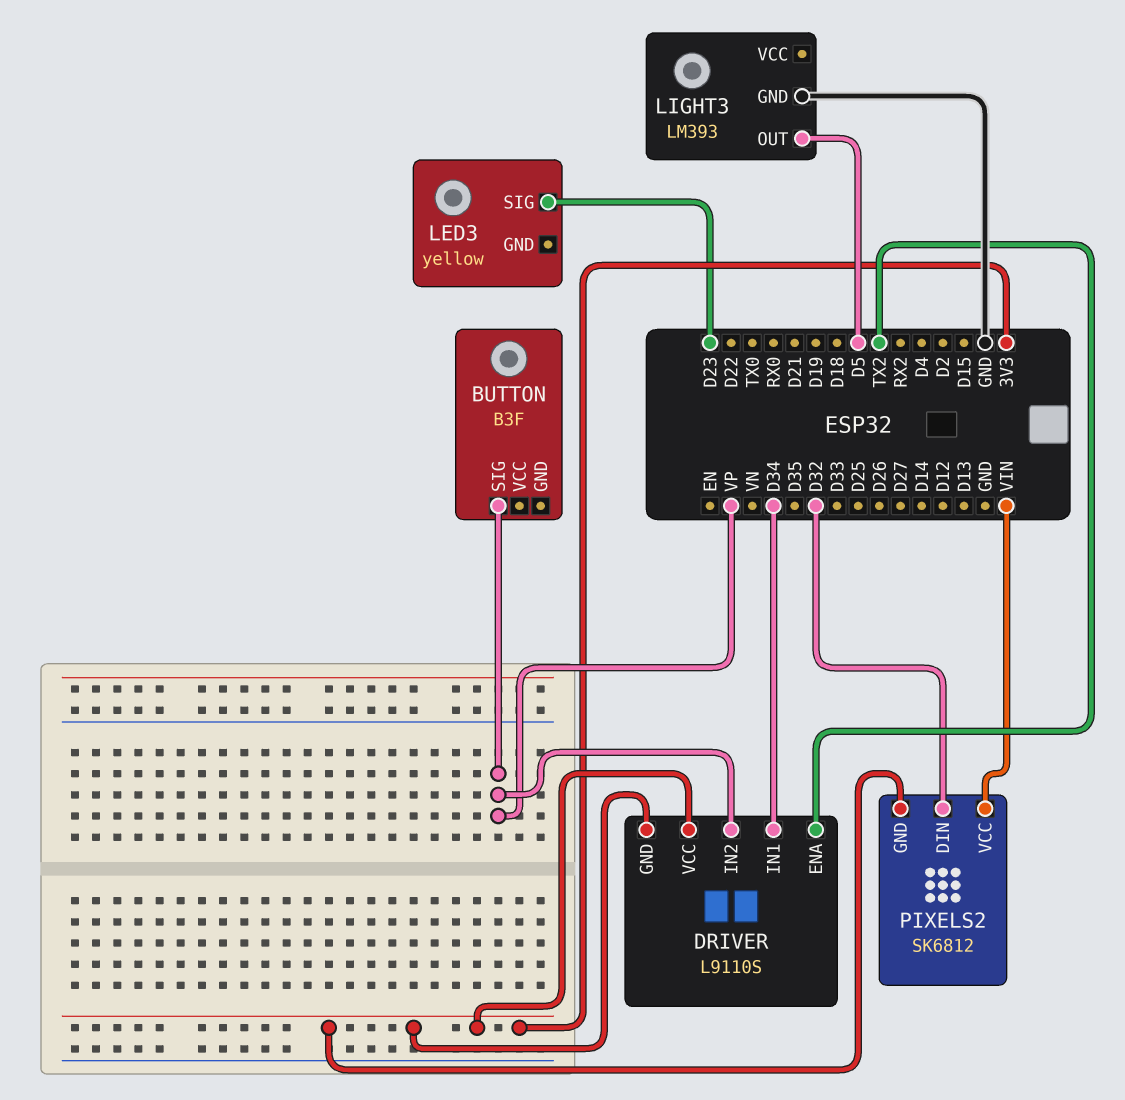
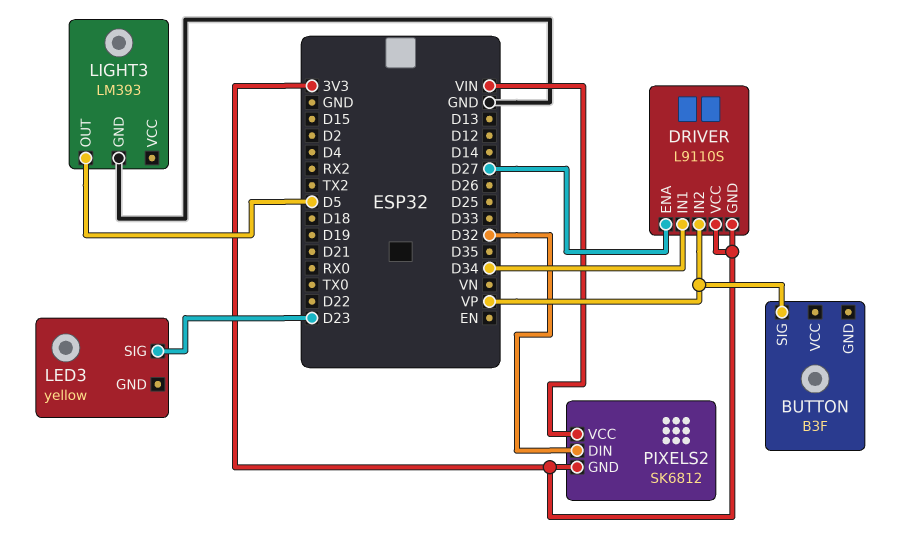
DRIVER pin ENA: TX2 -> D27

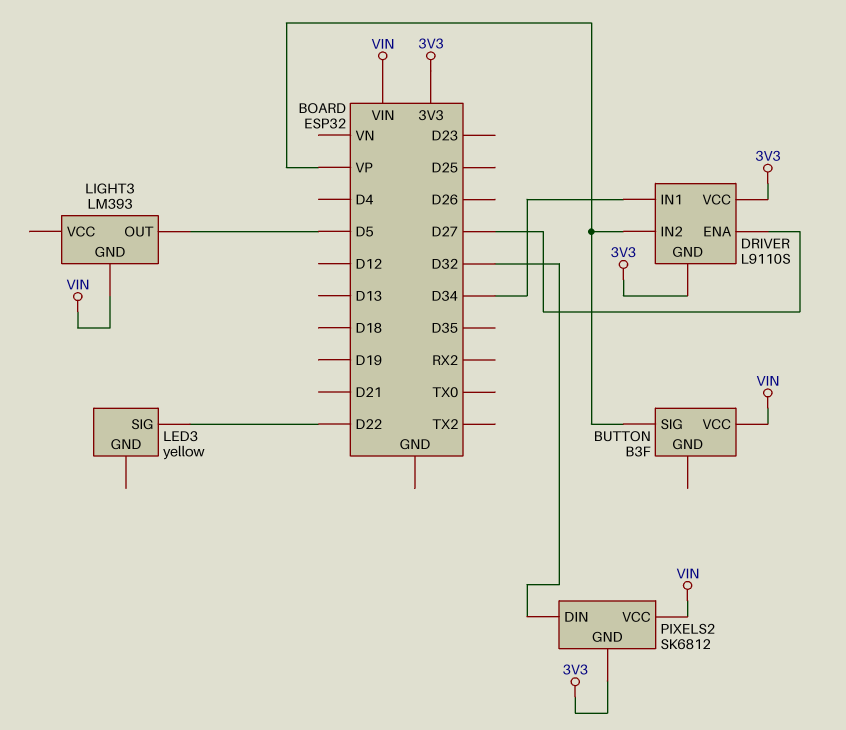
BUTTON pin VCC: none -> VIN
LED3 pin SIG: D23 -> D22
LIGHT3 pin GND: GND -> VIN

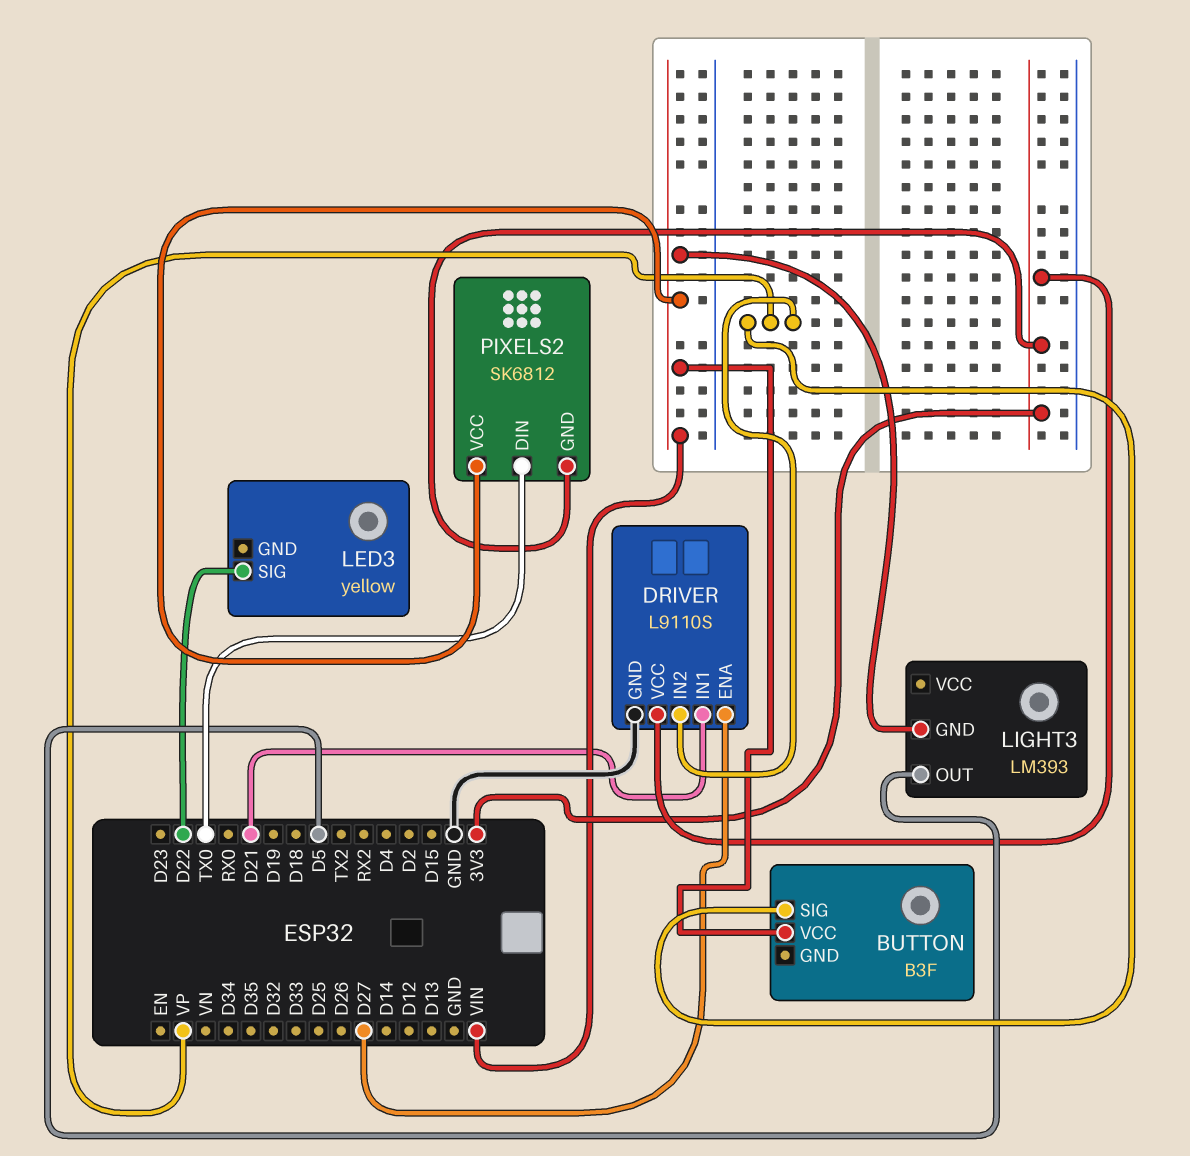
DRIVER pin GND: 3V3 -> GND
DRIVER pin IN1: D34 -> D21
PIXELS2 pin DIN: D32 -> TX0

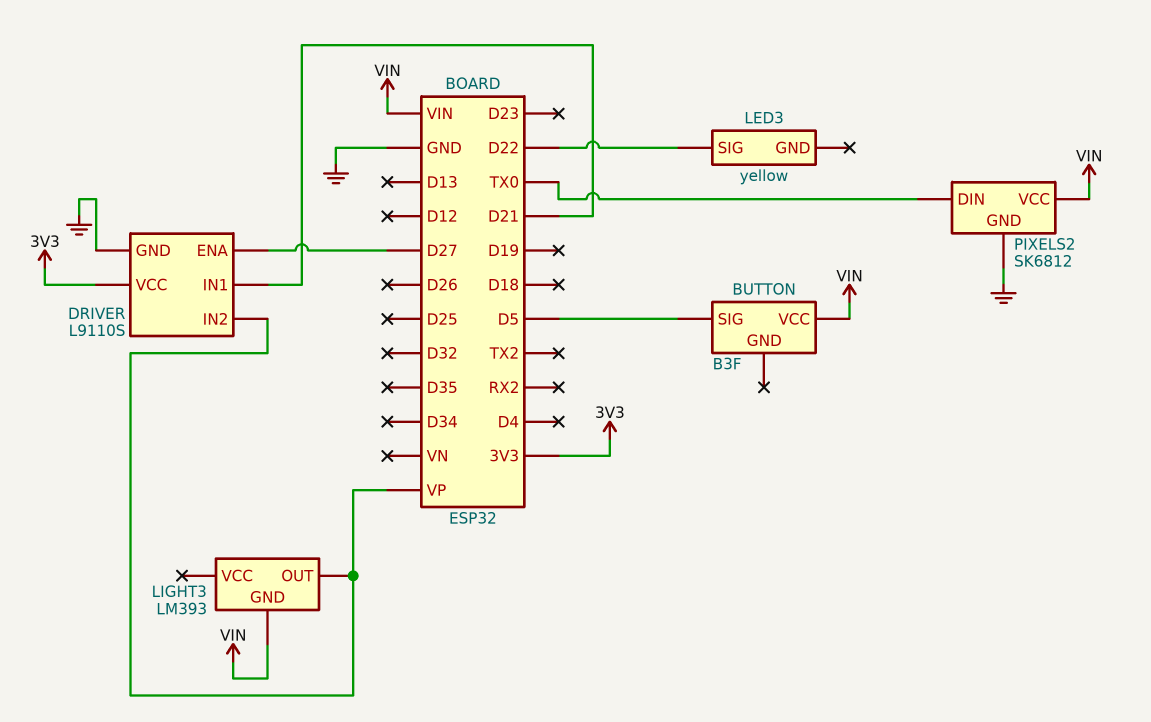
BUTTON pin SIG: VP -> D5
LIGHT3 pin OUT: D5 -> VP
PIXELS2 pin GND: 3V3 -> GND

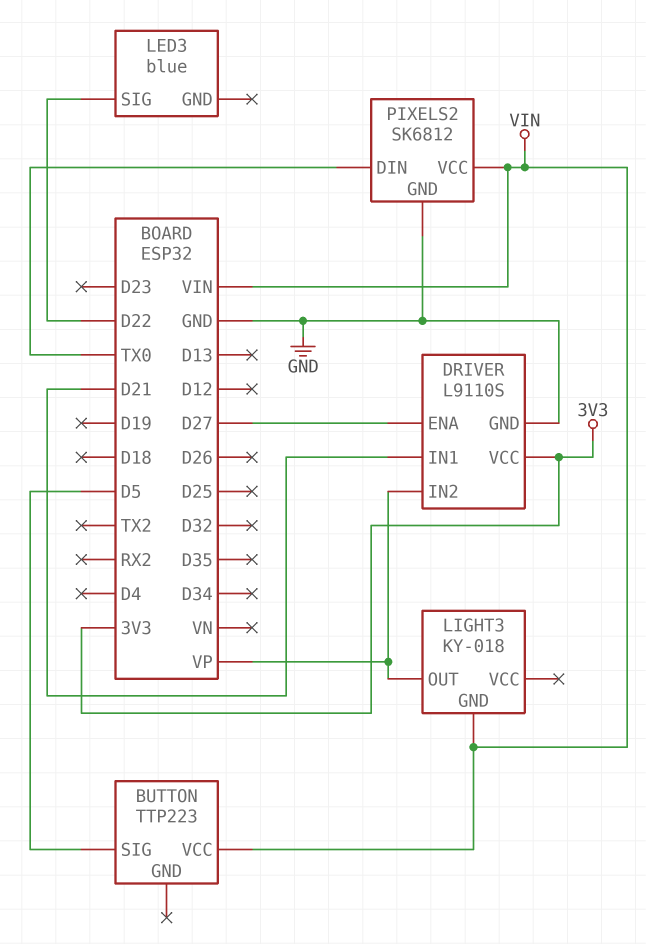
BUTTON: B3F -> TTP223
LED3: yellow -> blue
LIGHT3: LM393 -> KY-018

